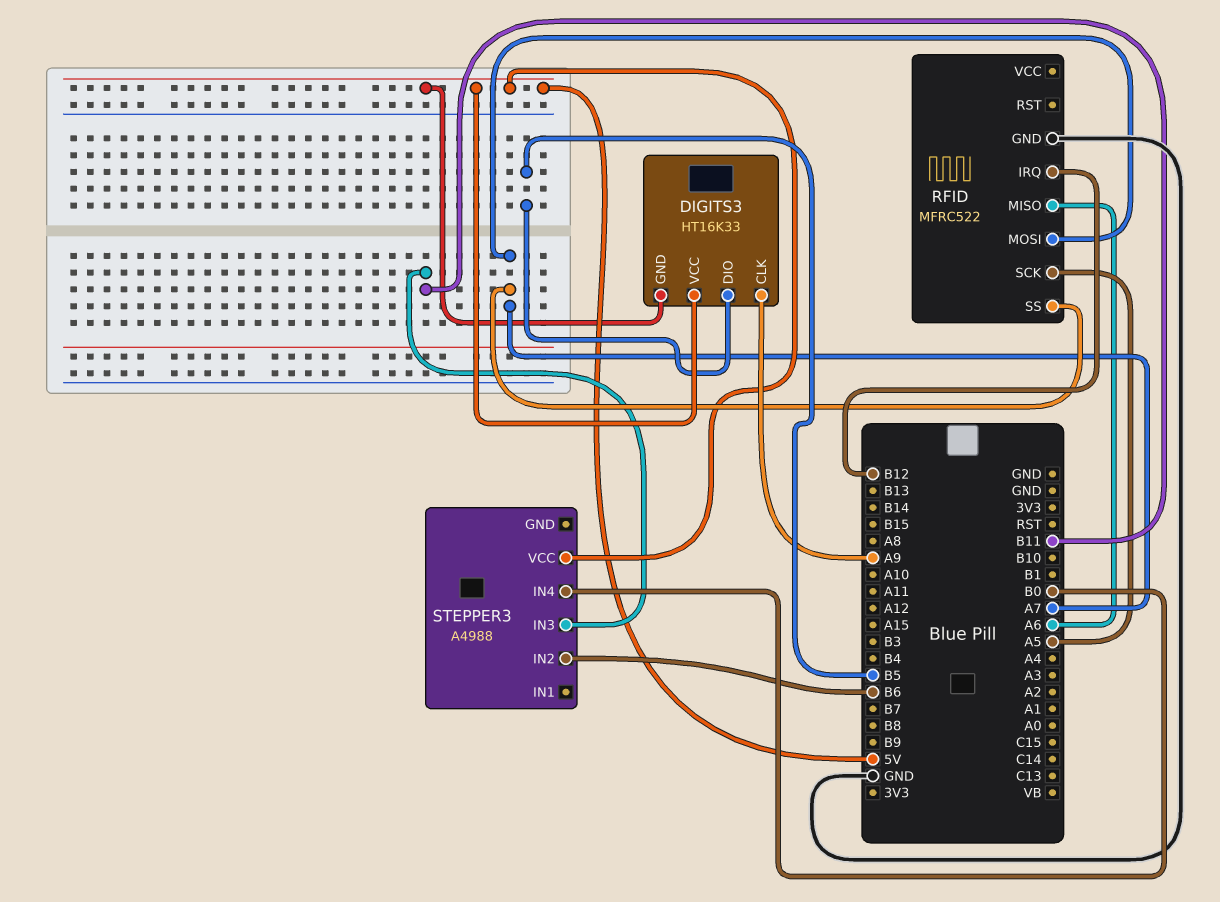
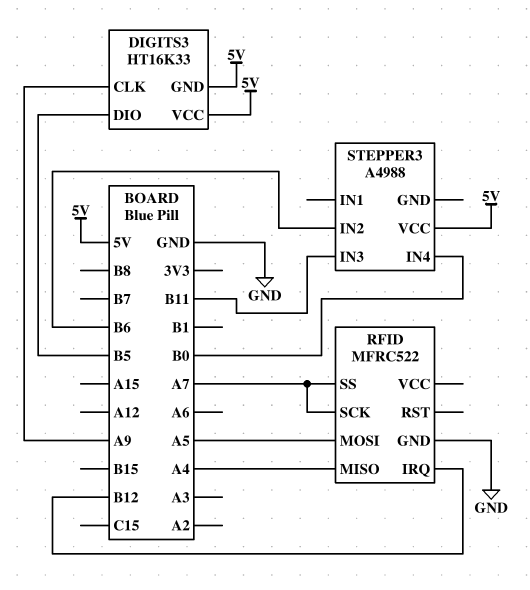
RFID pin MISO: A6 -> A4
RFID pin MOSI: A7 -> A5
RFID pin SCK: A5 -> A7

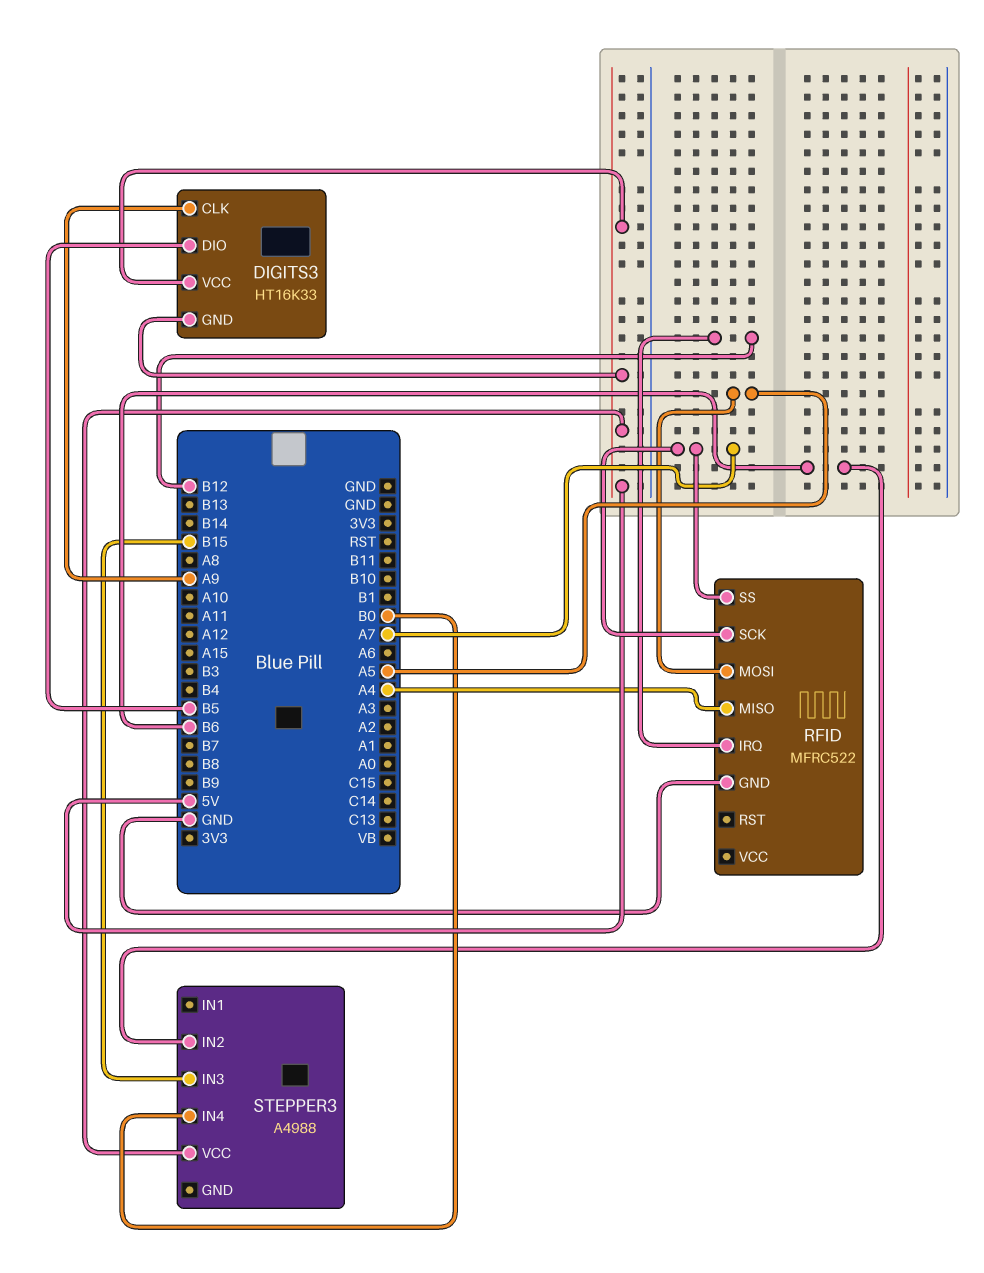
STEPPER3 pin IN3: B11 -> B15

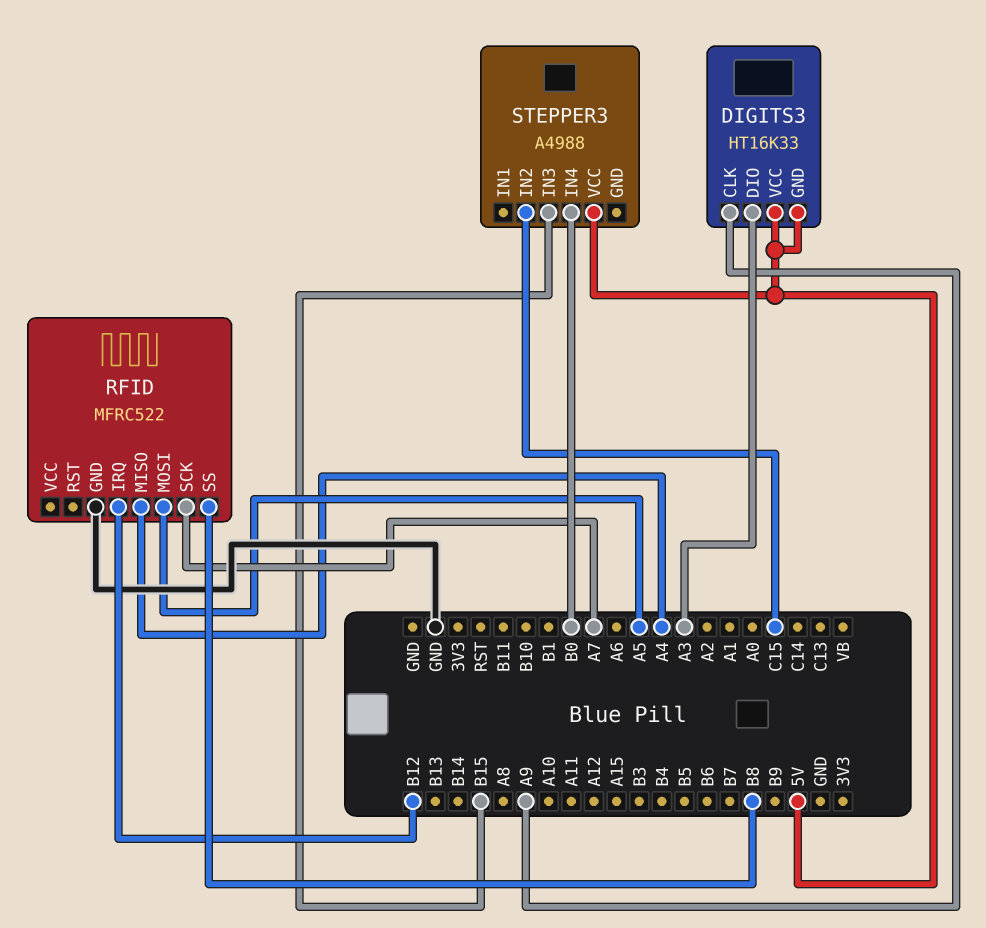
DIGITS3 pin DIO: B5 -> A3
RFID pin SS: A7 -> B8
STEPPER3 pin IN2: B6 -> C15

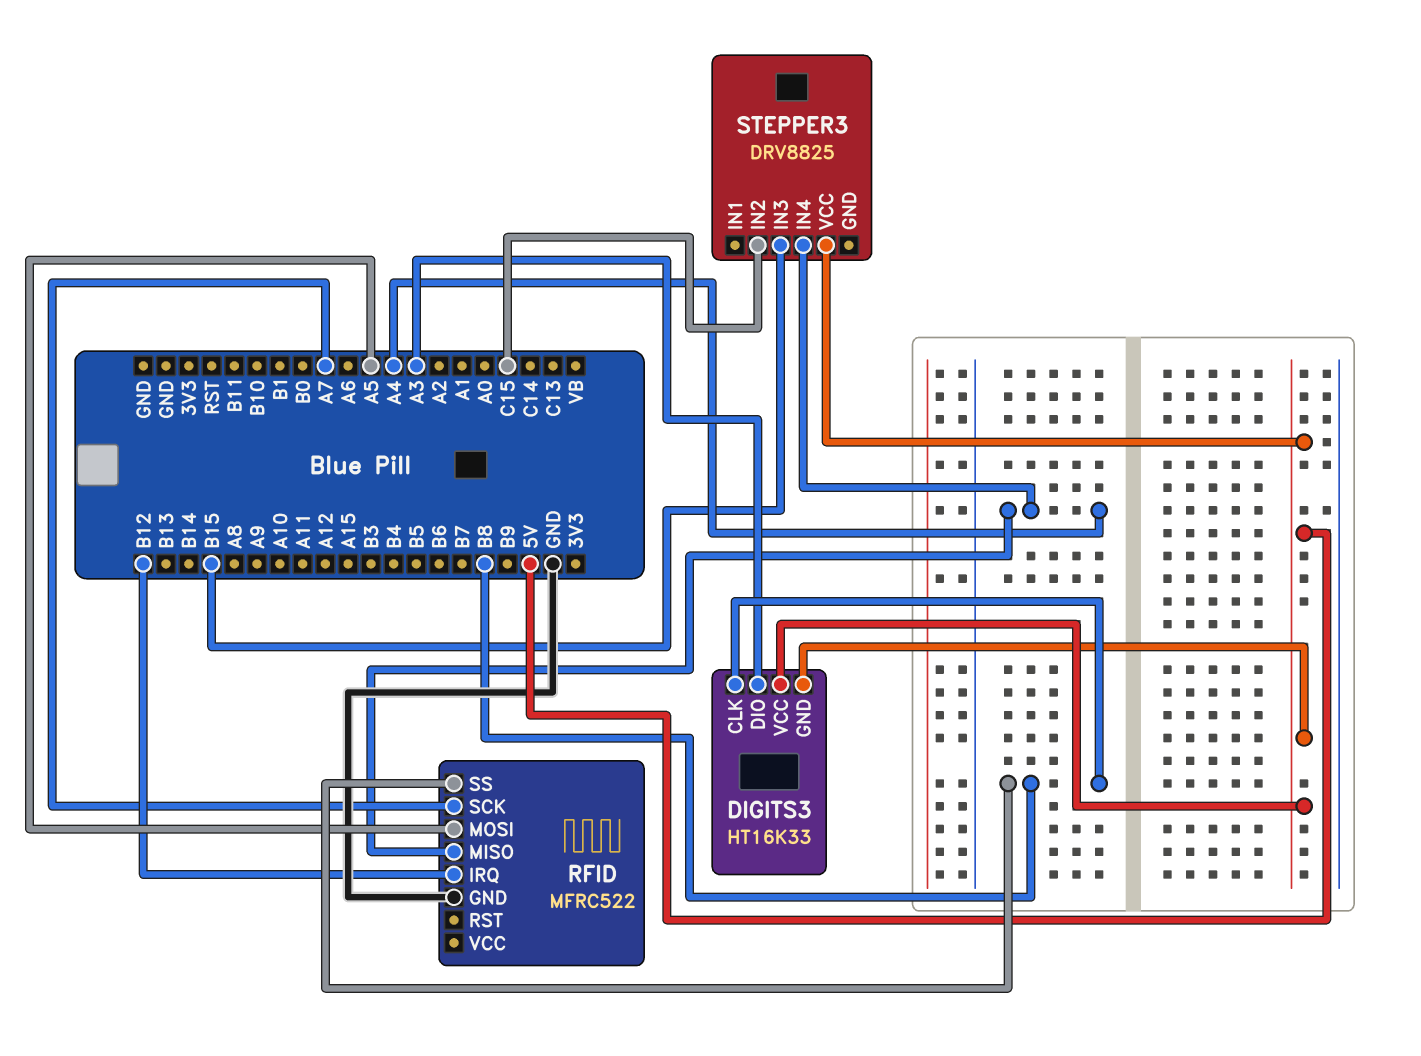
DIGITS3 pin CLK: A9 -> B8
STEPPER3: A4988 -> DRV8825
STEPPER3 pin IN4: B0 -> A4

